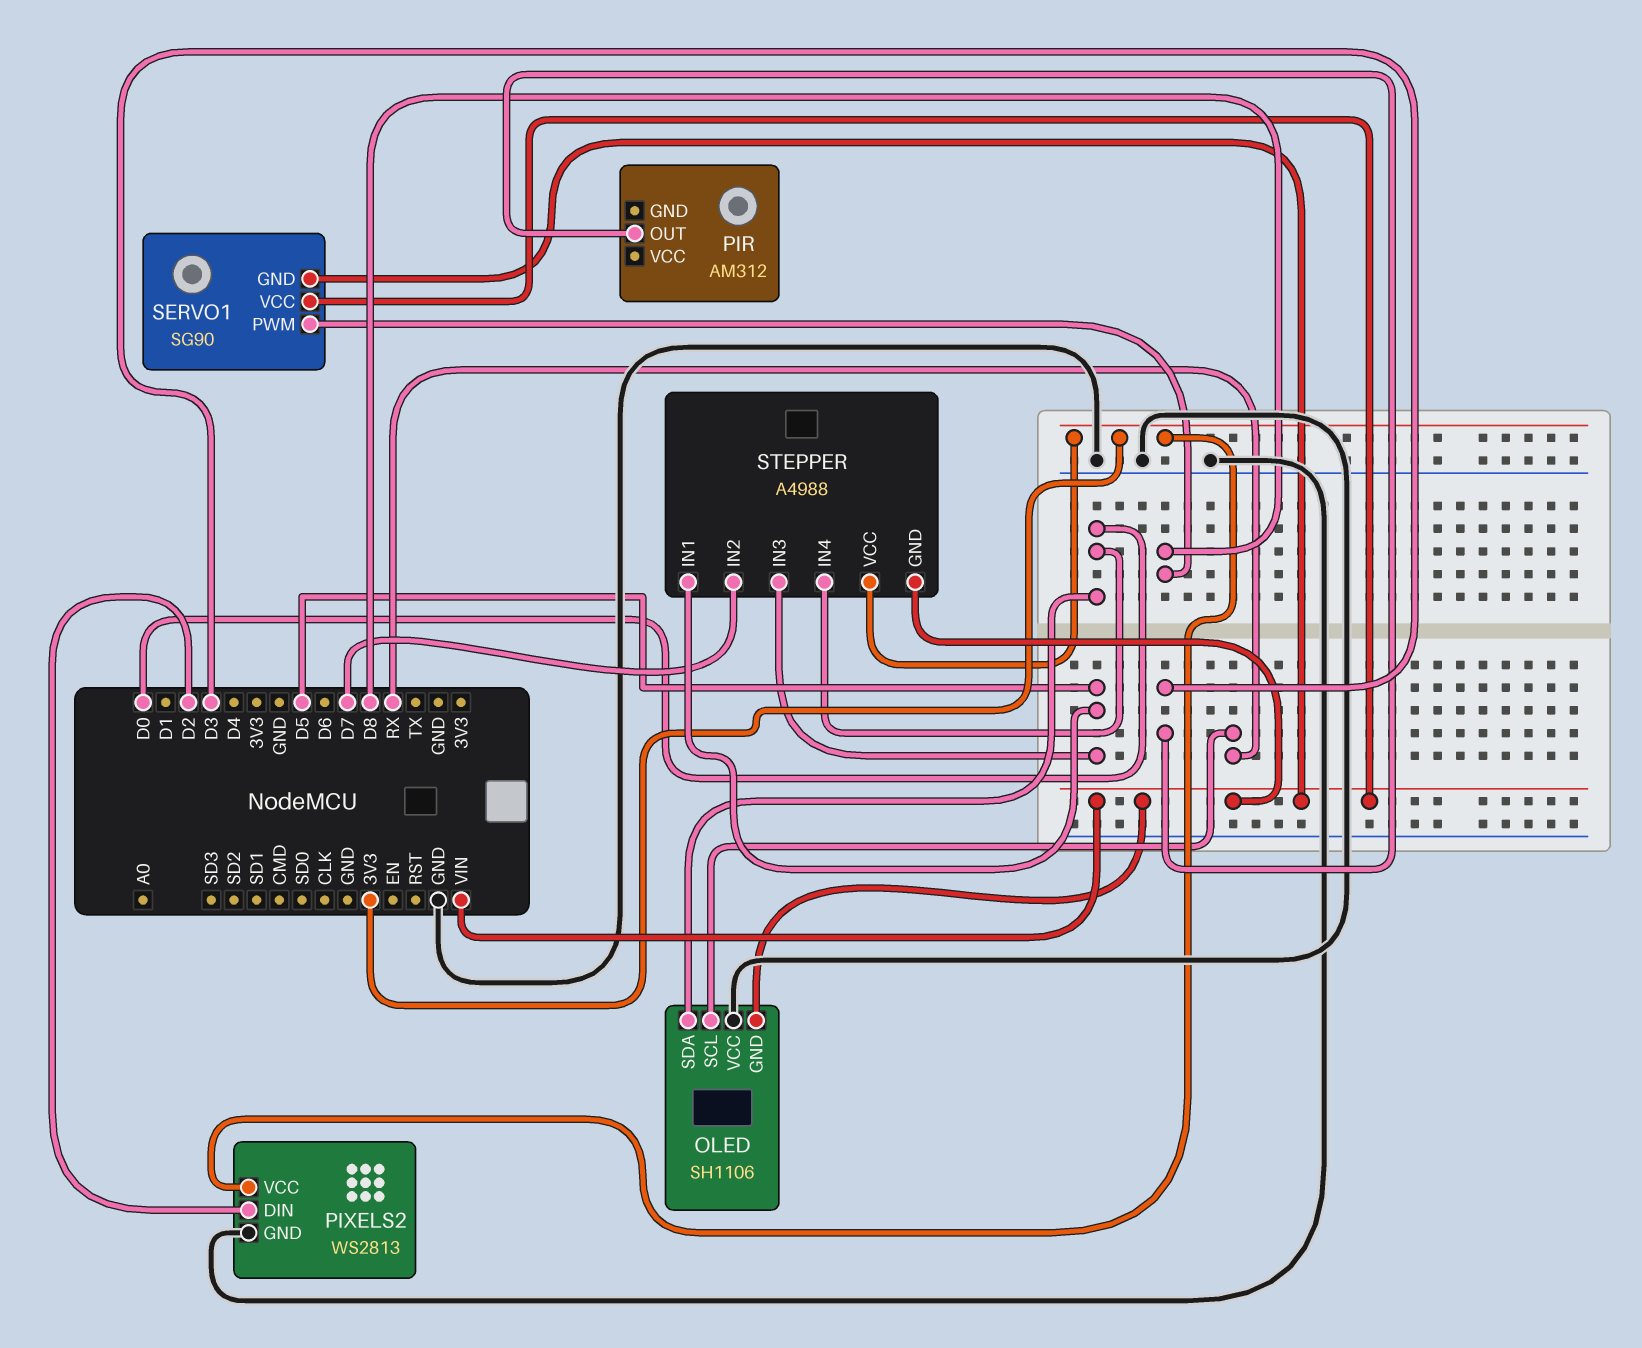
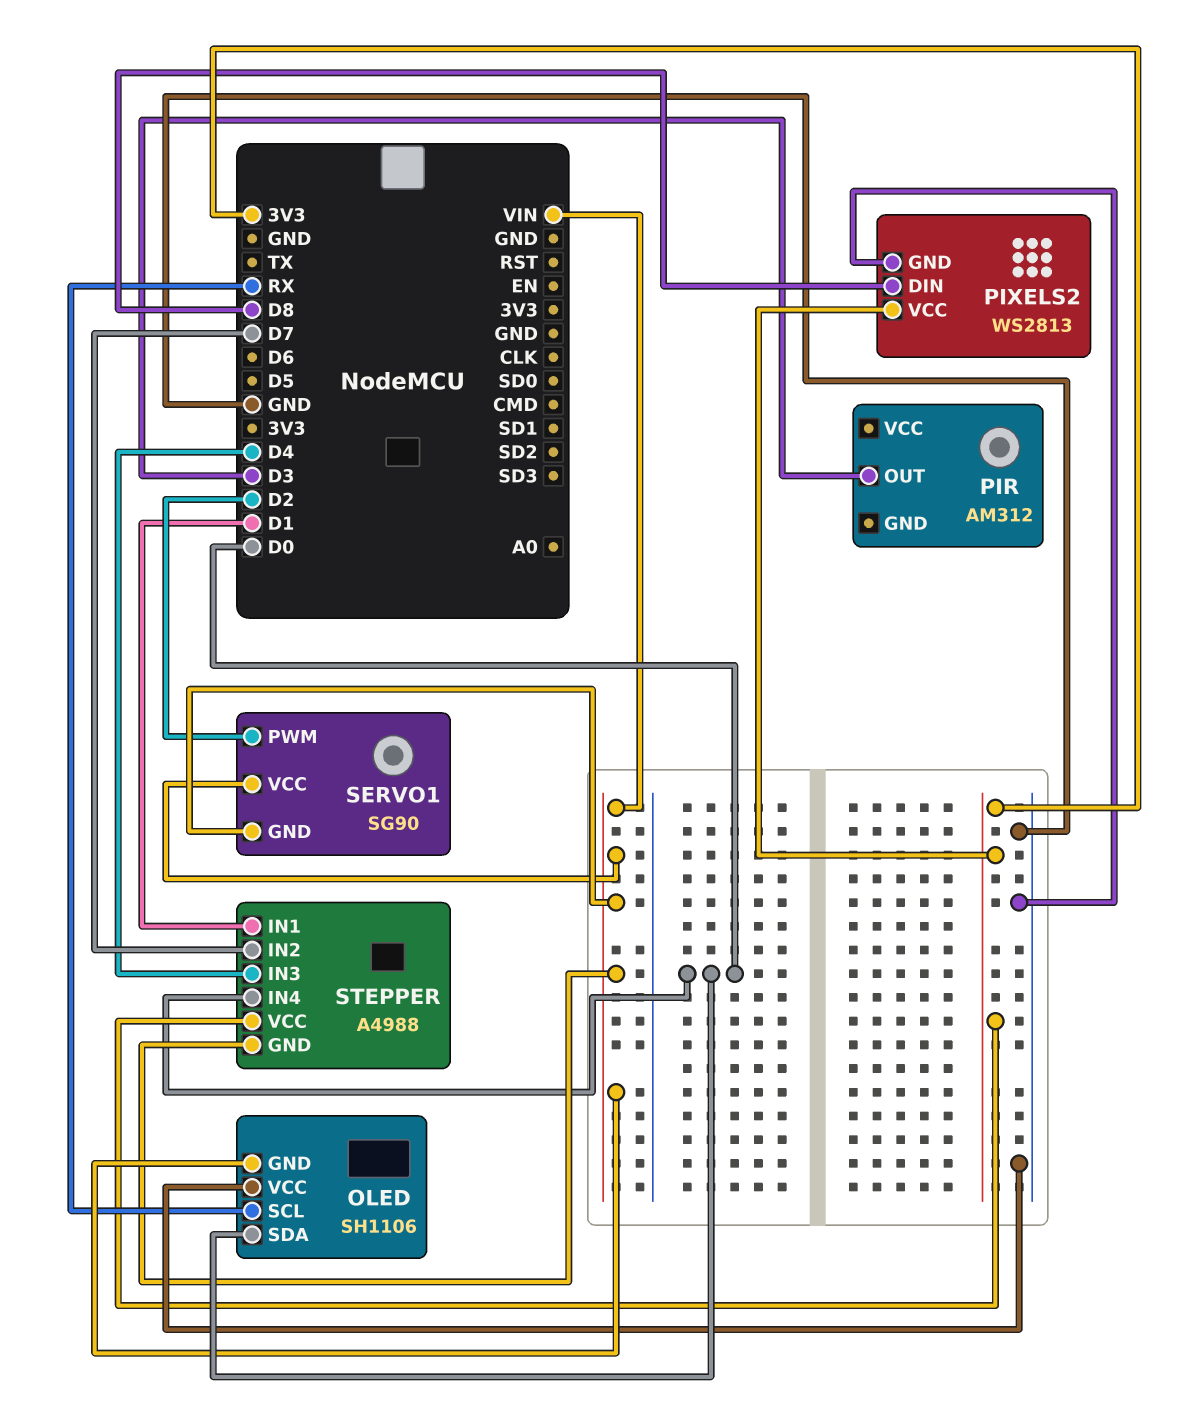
PIXELS2 pin DIN: D2 -> D8
SERVO1 pin PWM: D8 -> D2
STEPPER pin IN1: D5 -> D1
STEPPER pin IN3: D5 -> D4

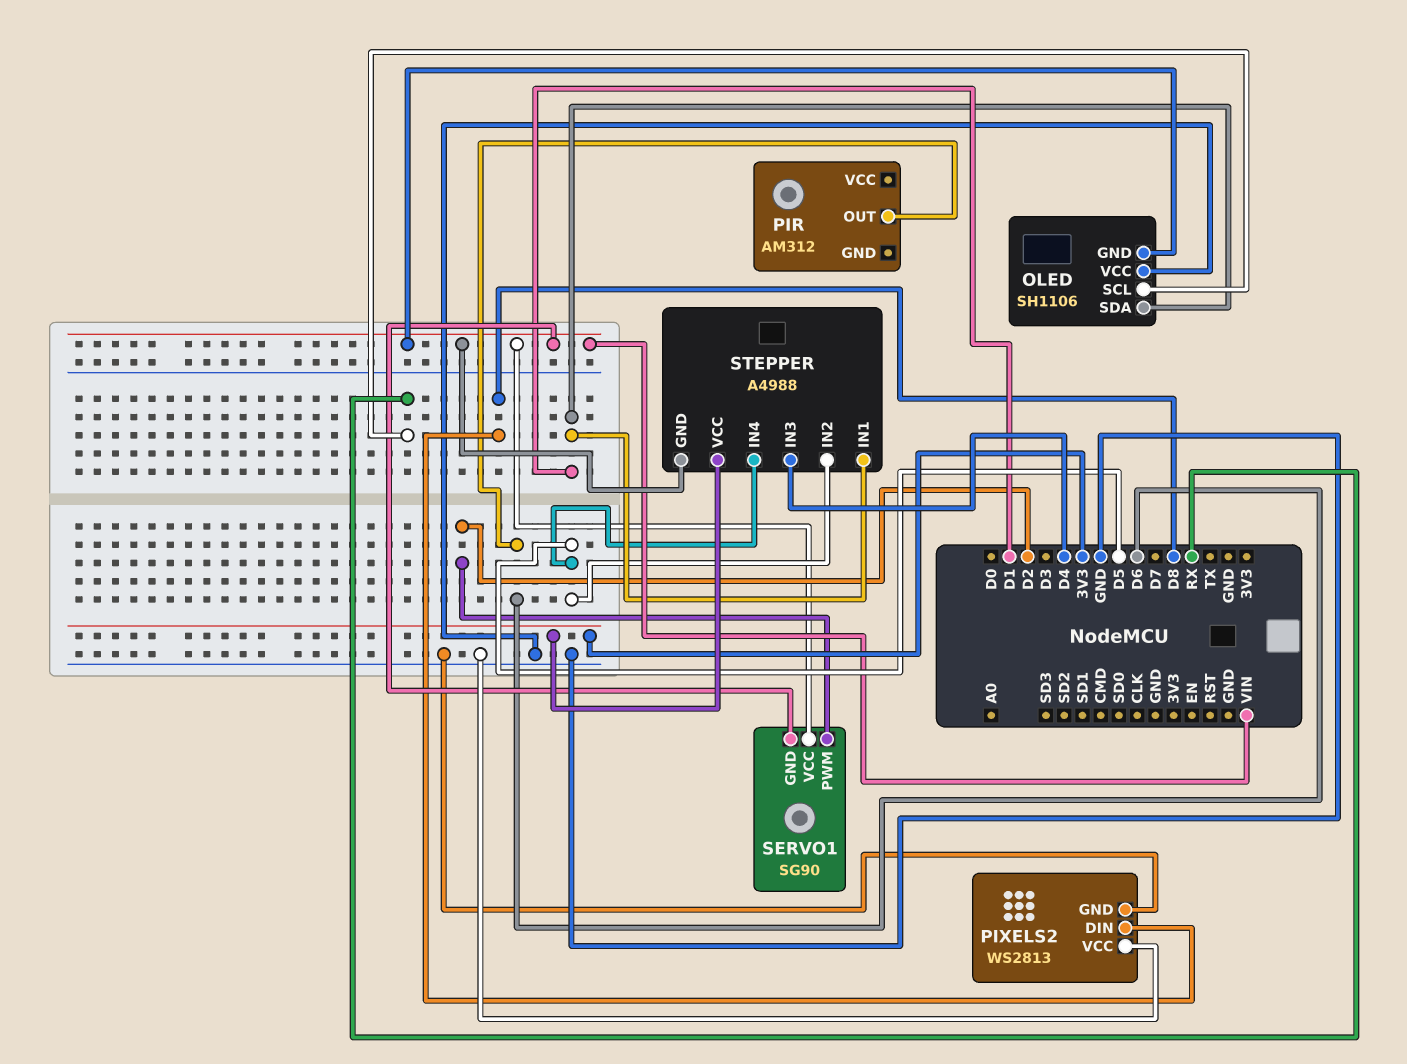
OLED pin SDA: D0 -> D1
PIR pin OUT: D3 -> D6
PIXELS2 pin VCC: 3V3 -> GND
STEPPER pin IN2: D7 -> D5
STEPPER pin IN4: D0 -> D5

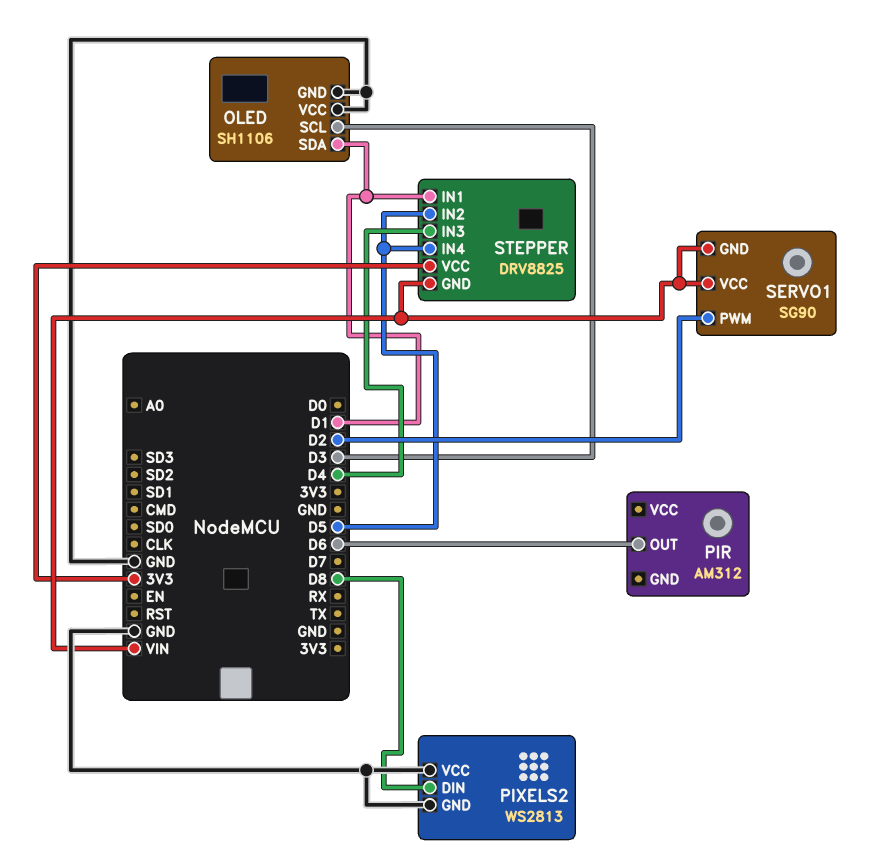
OLED pin GND: VIN -> GND
OLED pin SCL: RX -> D3
STEPPER: A4988 -> DRV8825

